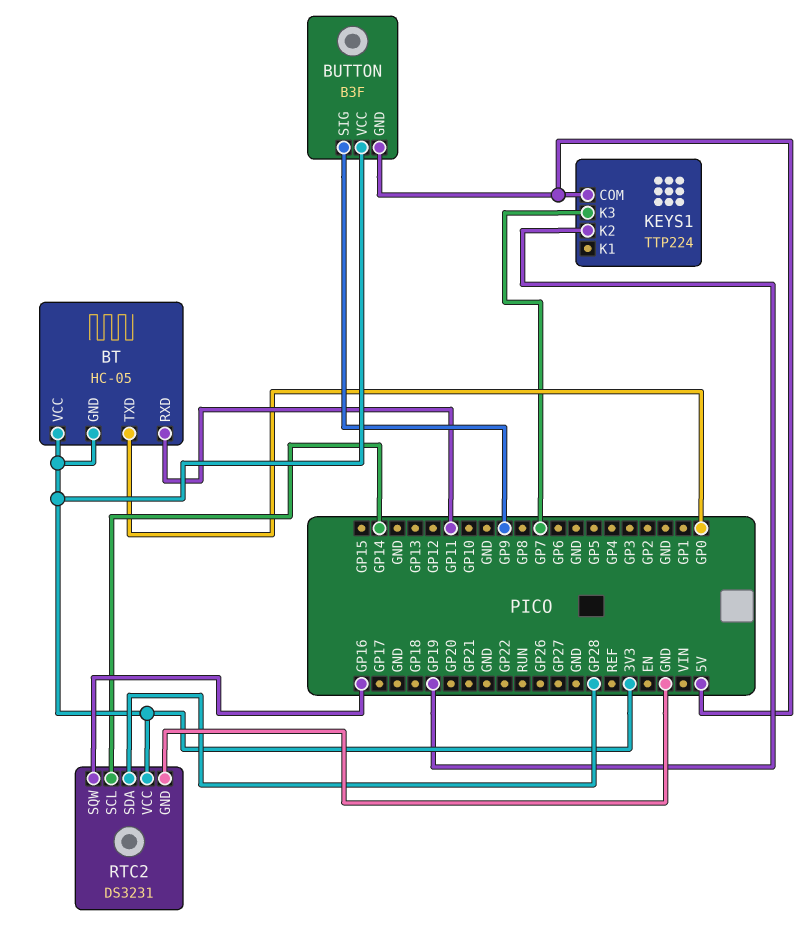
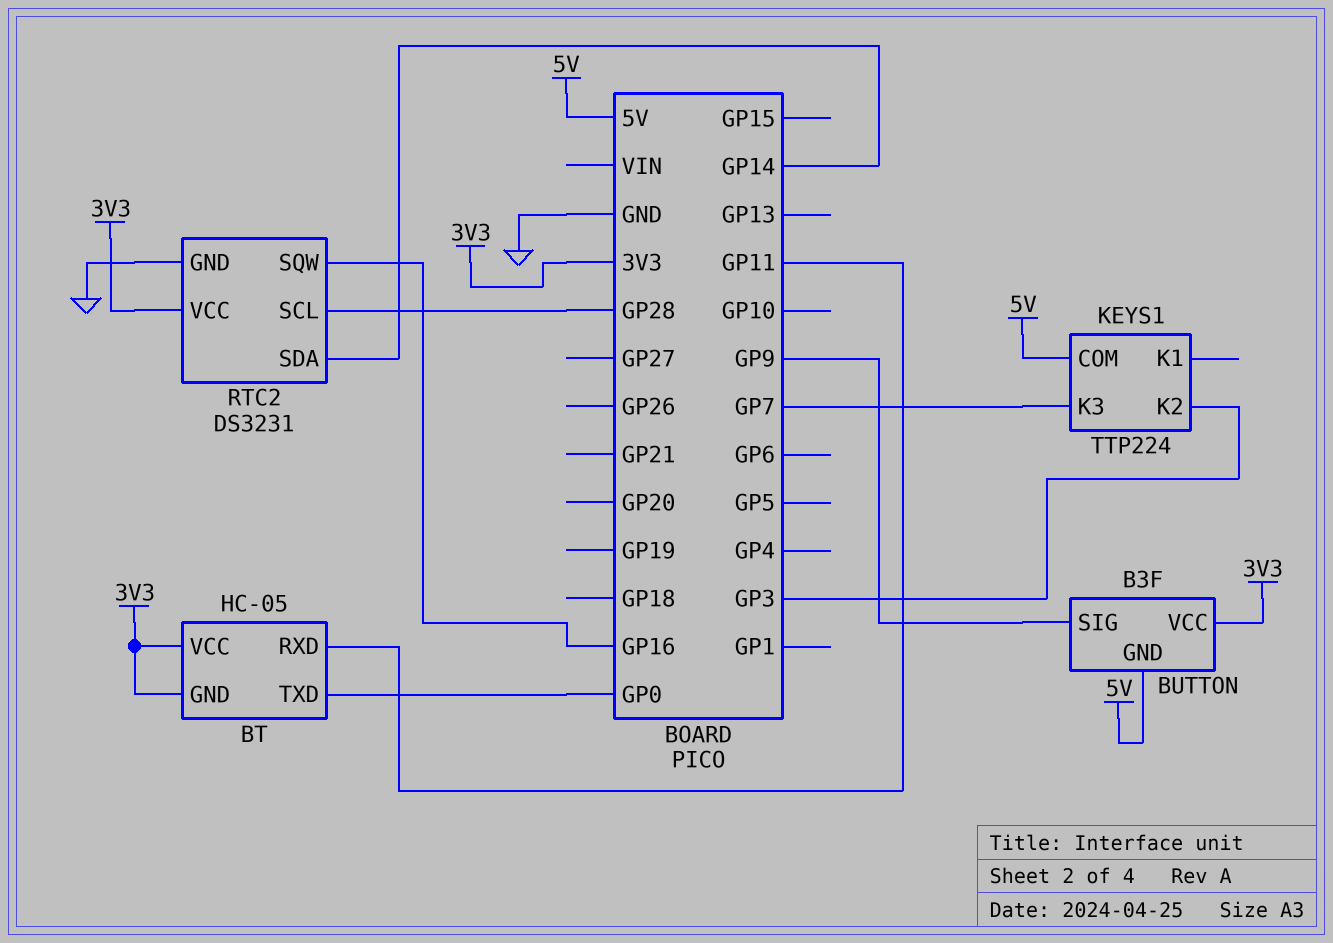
KEYS1 pin K2: GP19 -> GP3
RTC2 pin SCL: GP14 -> GP28
RTC2 pin SDA: GP28 -> GP14

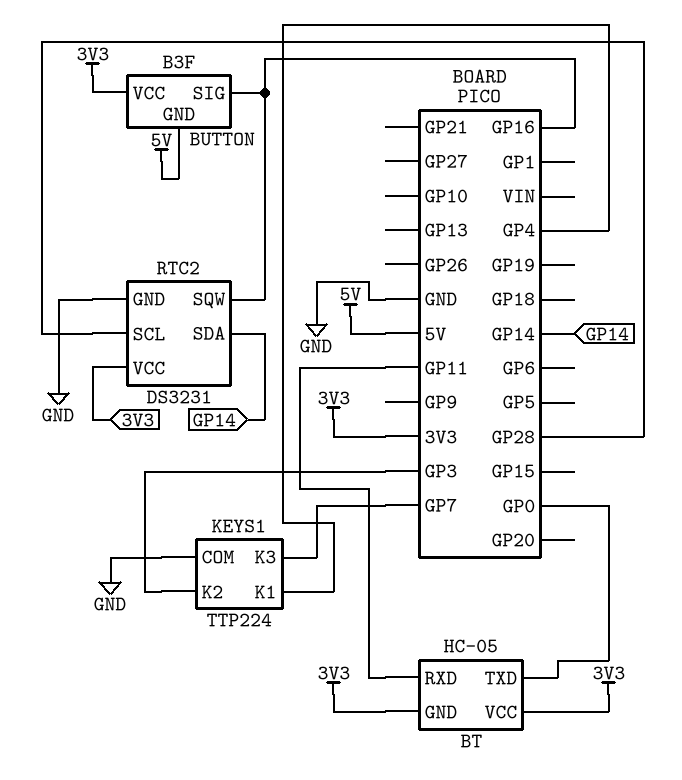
BUTTON pin SIG: GP9 -> GP16
KEYS1 pin COM: 5V -> GND
KEYS1 pin K1: none -> GP4

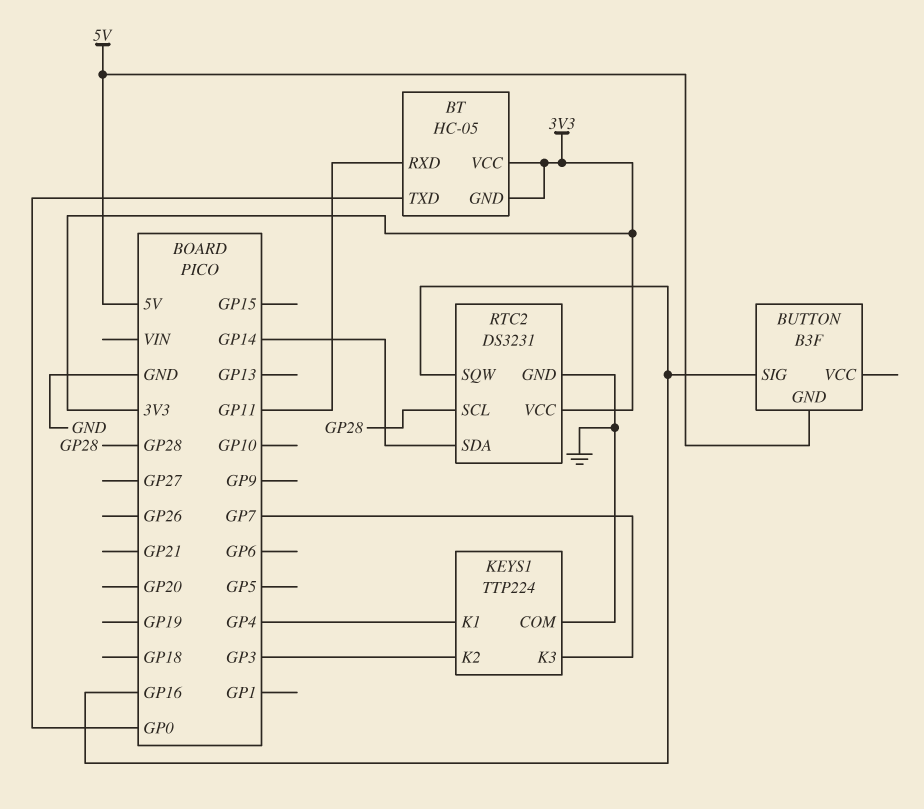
BUTTON pin VCC: 3V3 -> none

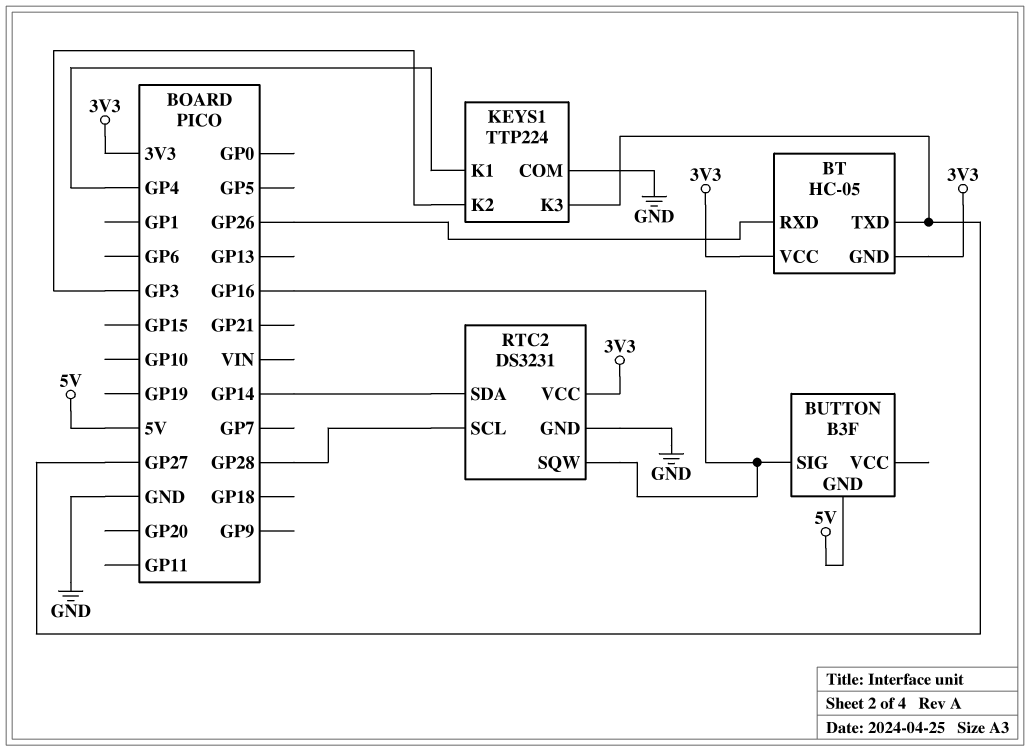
BT pin RXD: GP11 -> GP26
BT pin TXD: GP0 -> GP27
KEYS1 pin K3: GP7 -> GP27

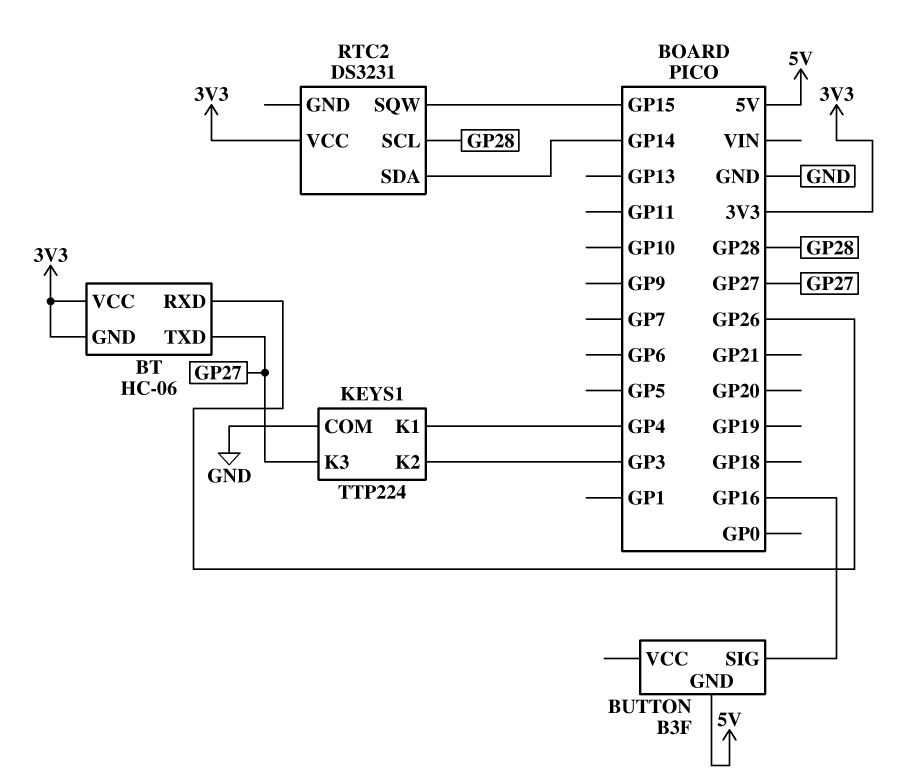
BT: HC-05 -> HC-06
RTC2 pin GND: GND -> none
RTC2 pin SQW: GP16 -> GP15

